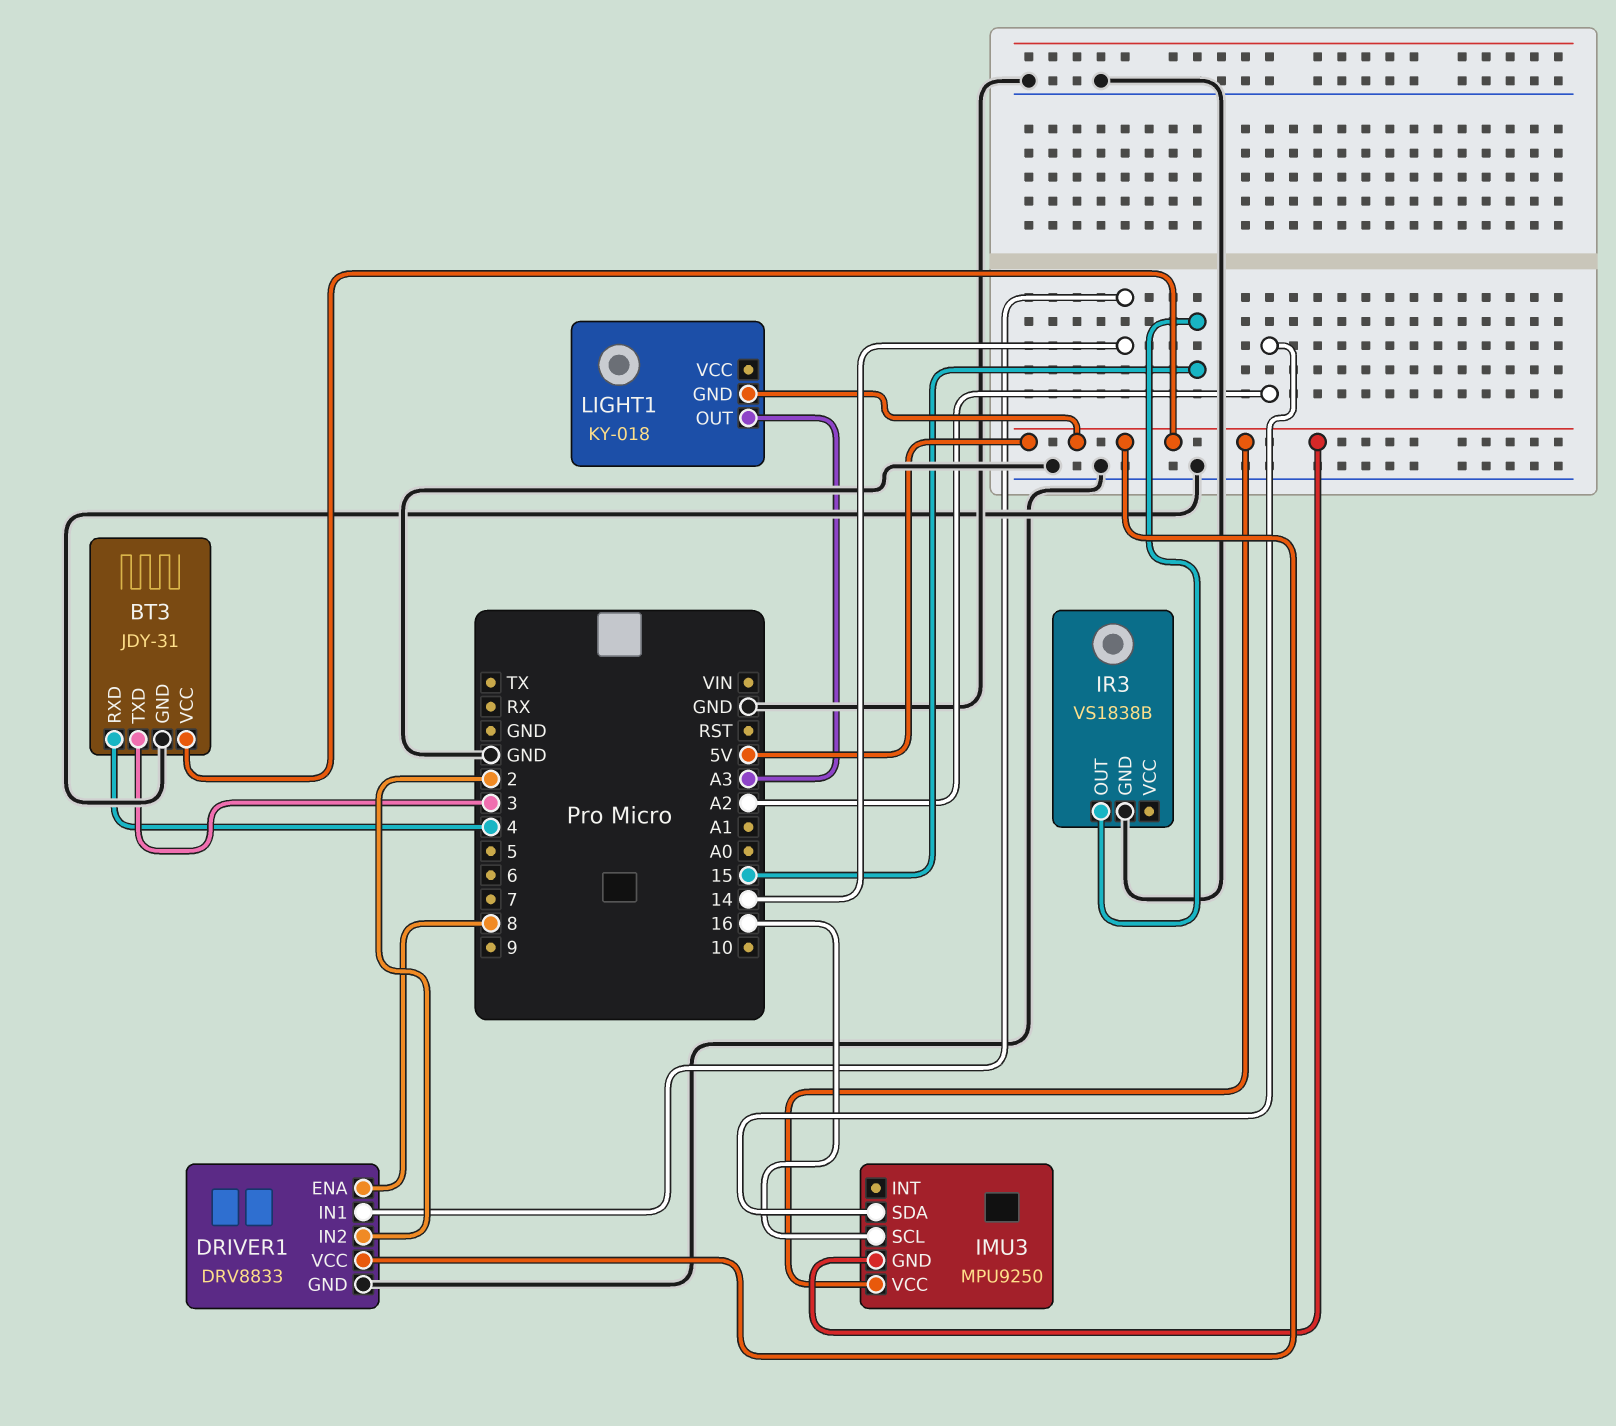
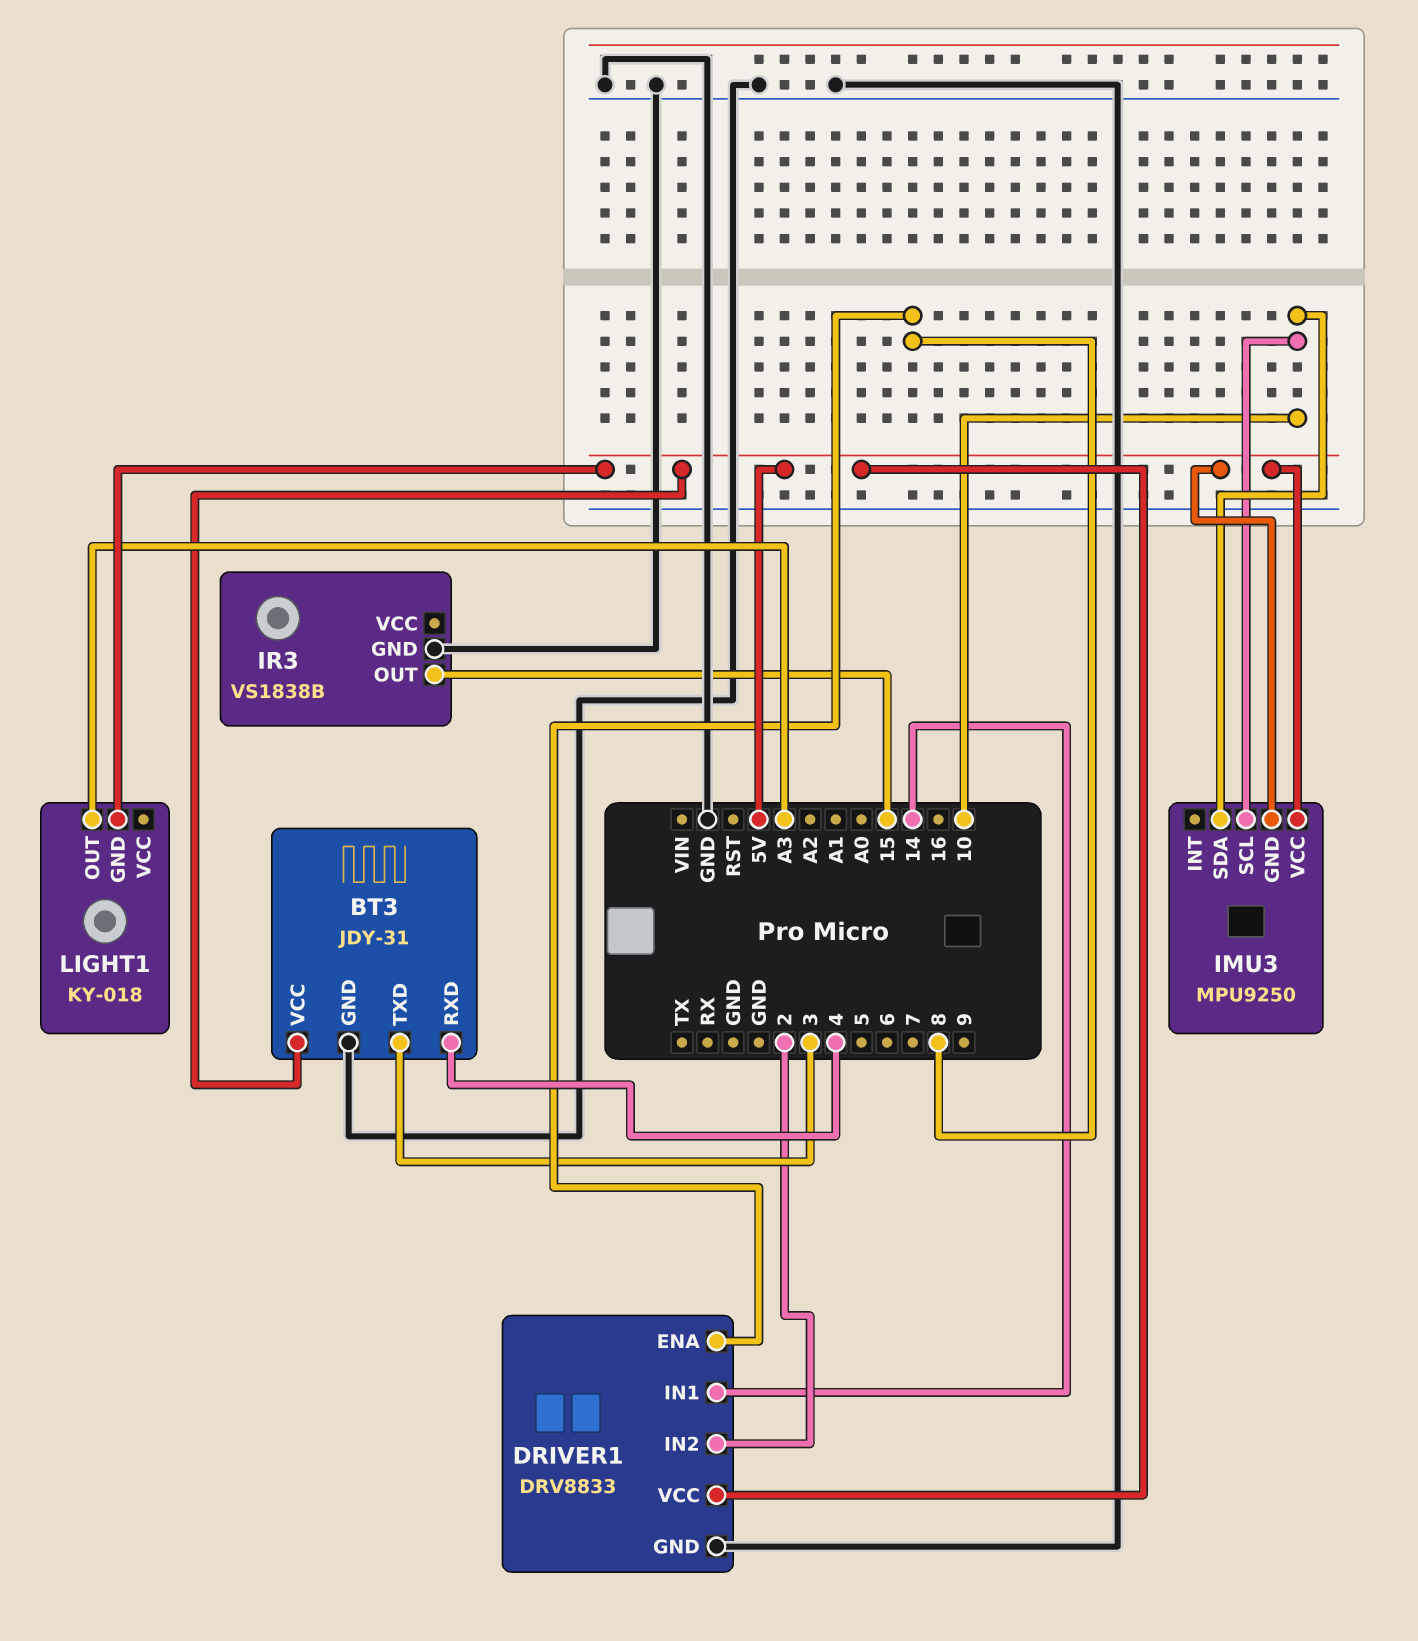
IMU3 pin SCL: 16 -> 10
IMU3 pin SDA: A2 -> 10

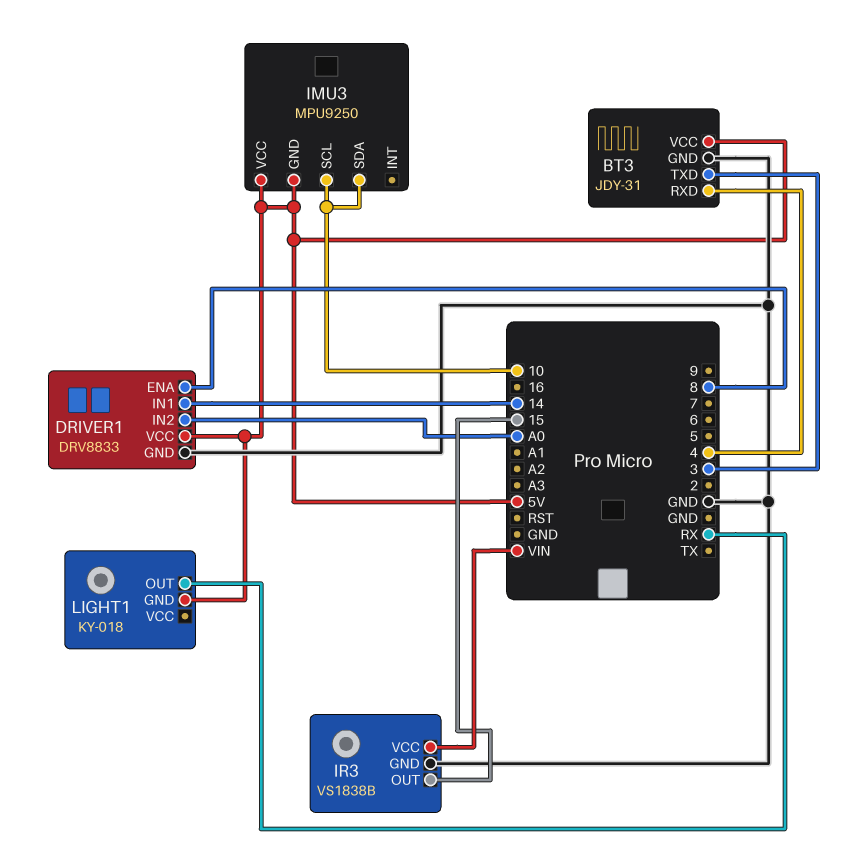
DRIVER1 pin IN2: 2 -> A0
IR3 pin VCC: none -> VIN
LIGHT1 pin OUT: A3 -> RX

